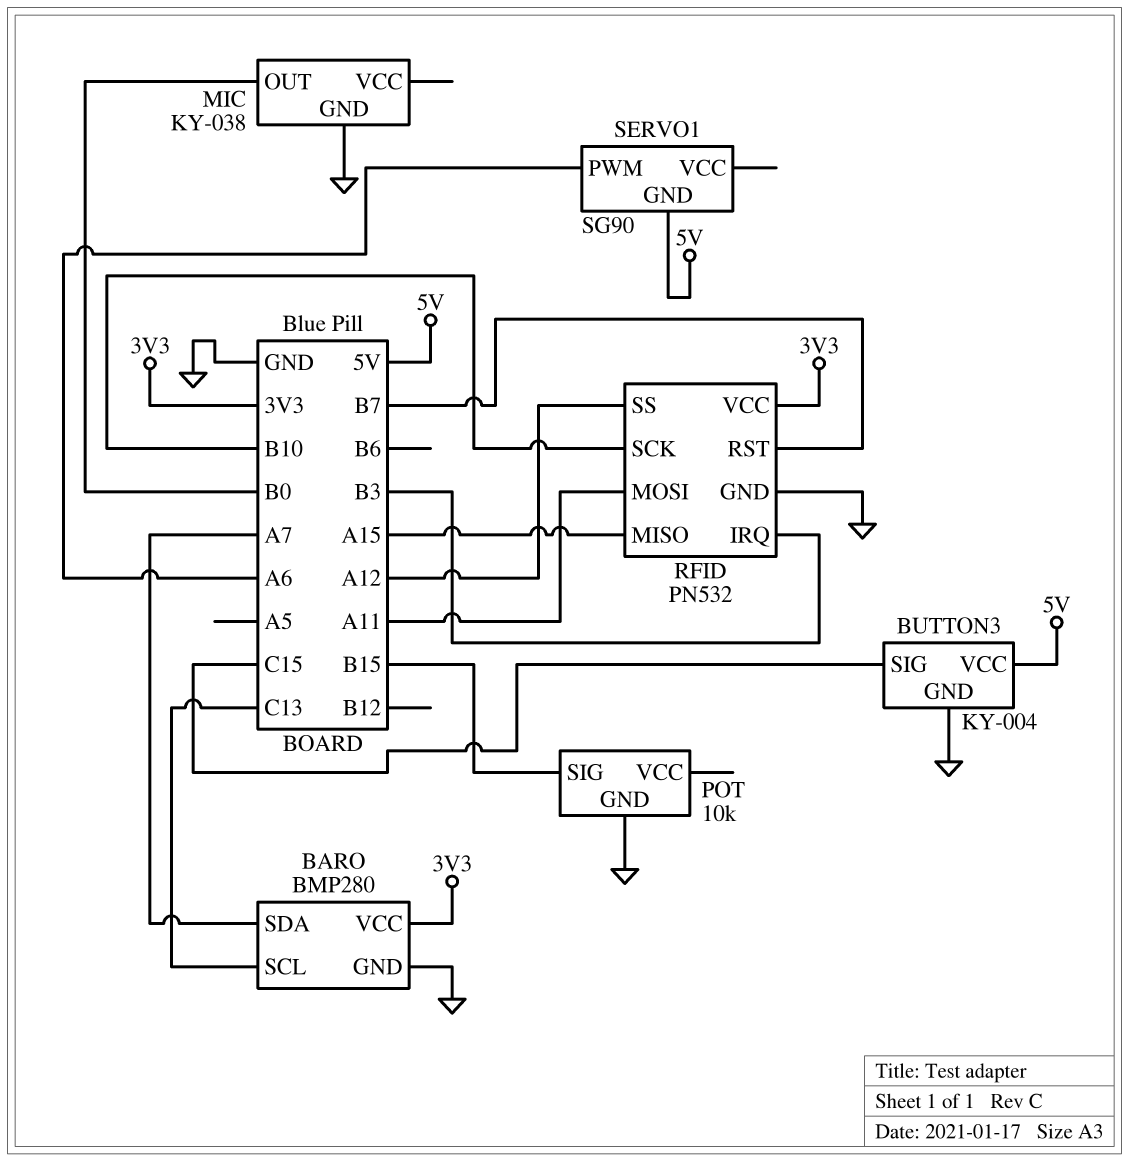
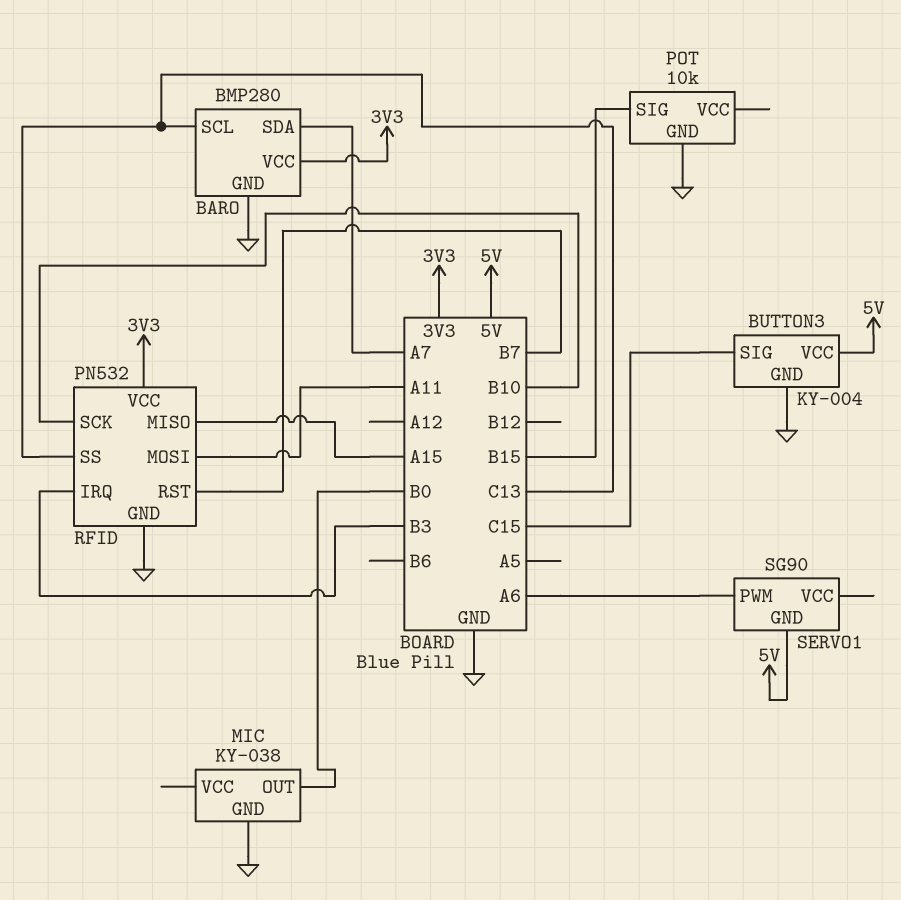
RFID pin SS: A12 -> C13

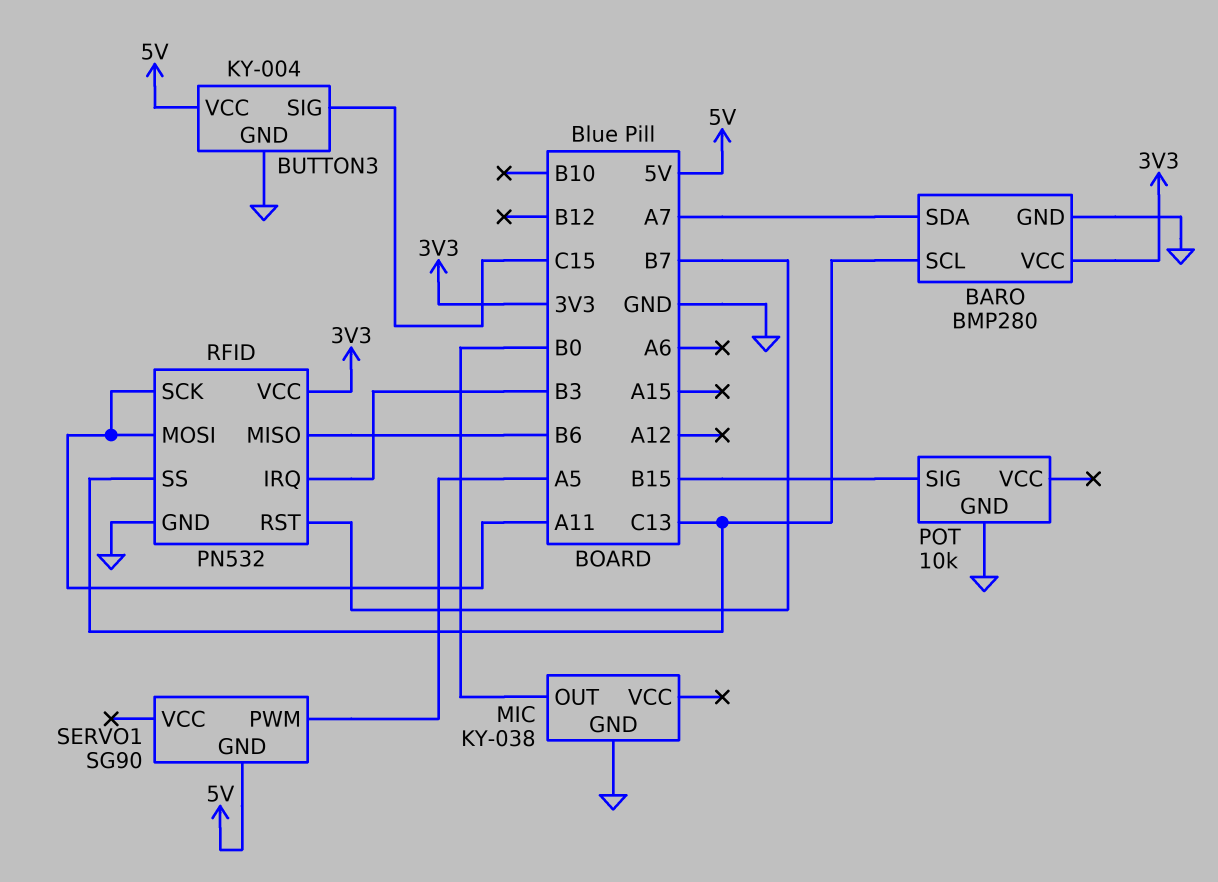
RFID pin MISO: A15 -> B6
RFID pin SCK: B10 -> A11
SERVO1 pin PWM: A6 -> A5

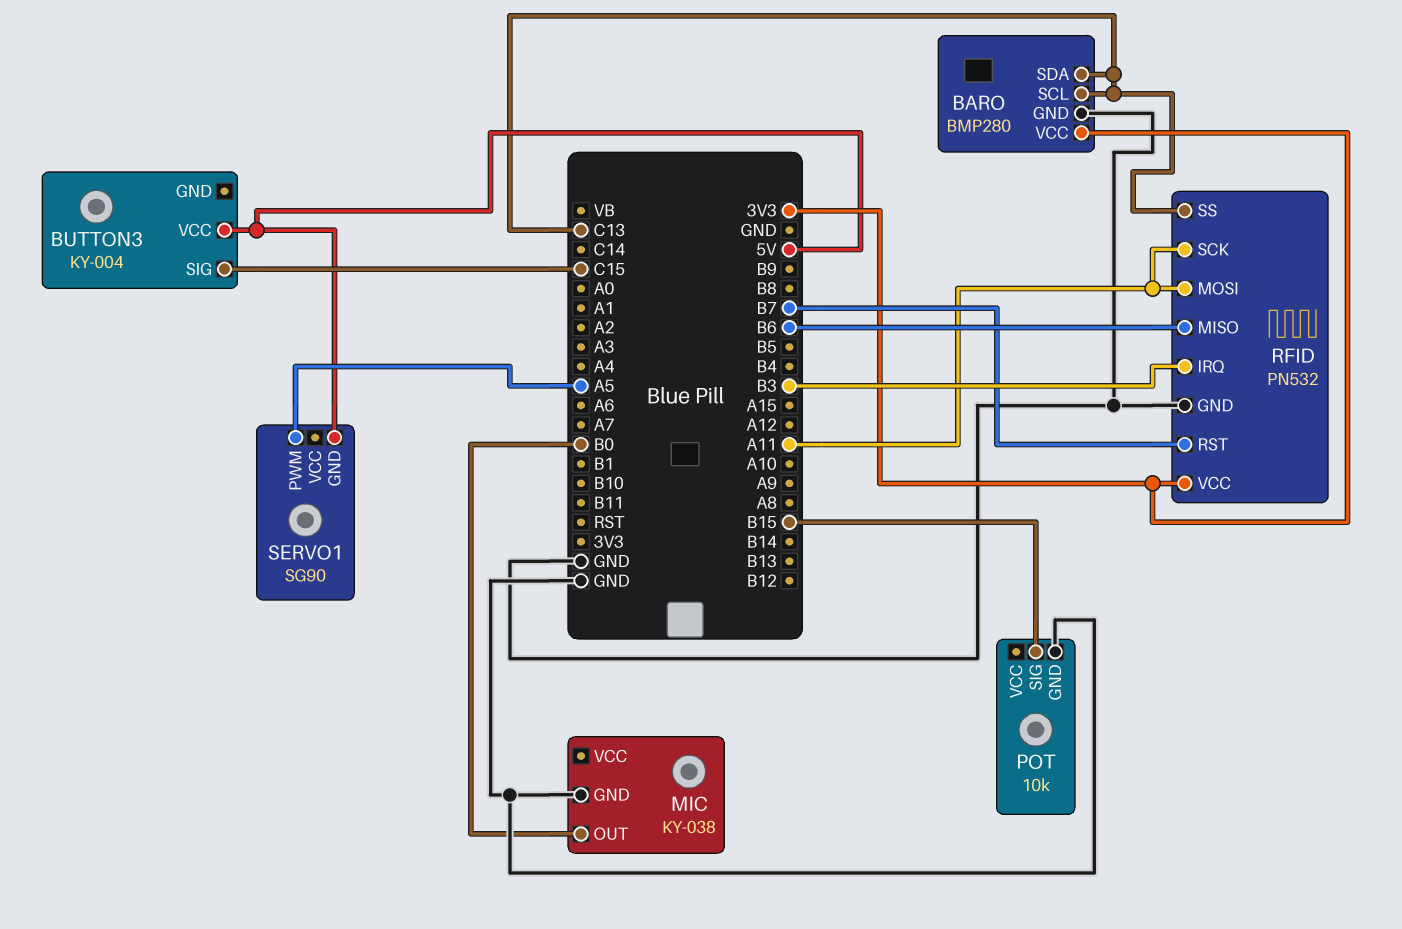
BARO pin SDA: A7 -> C13
BUTTON3 pin GND: GND -> none

